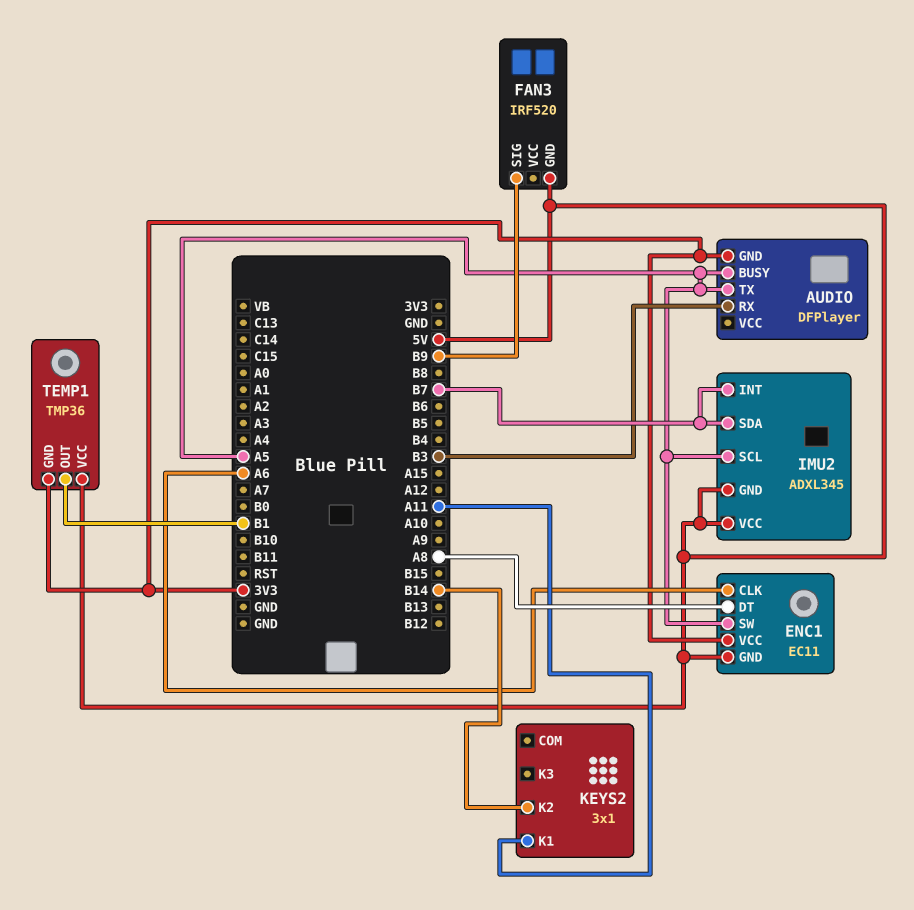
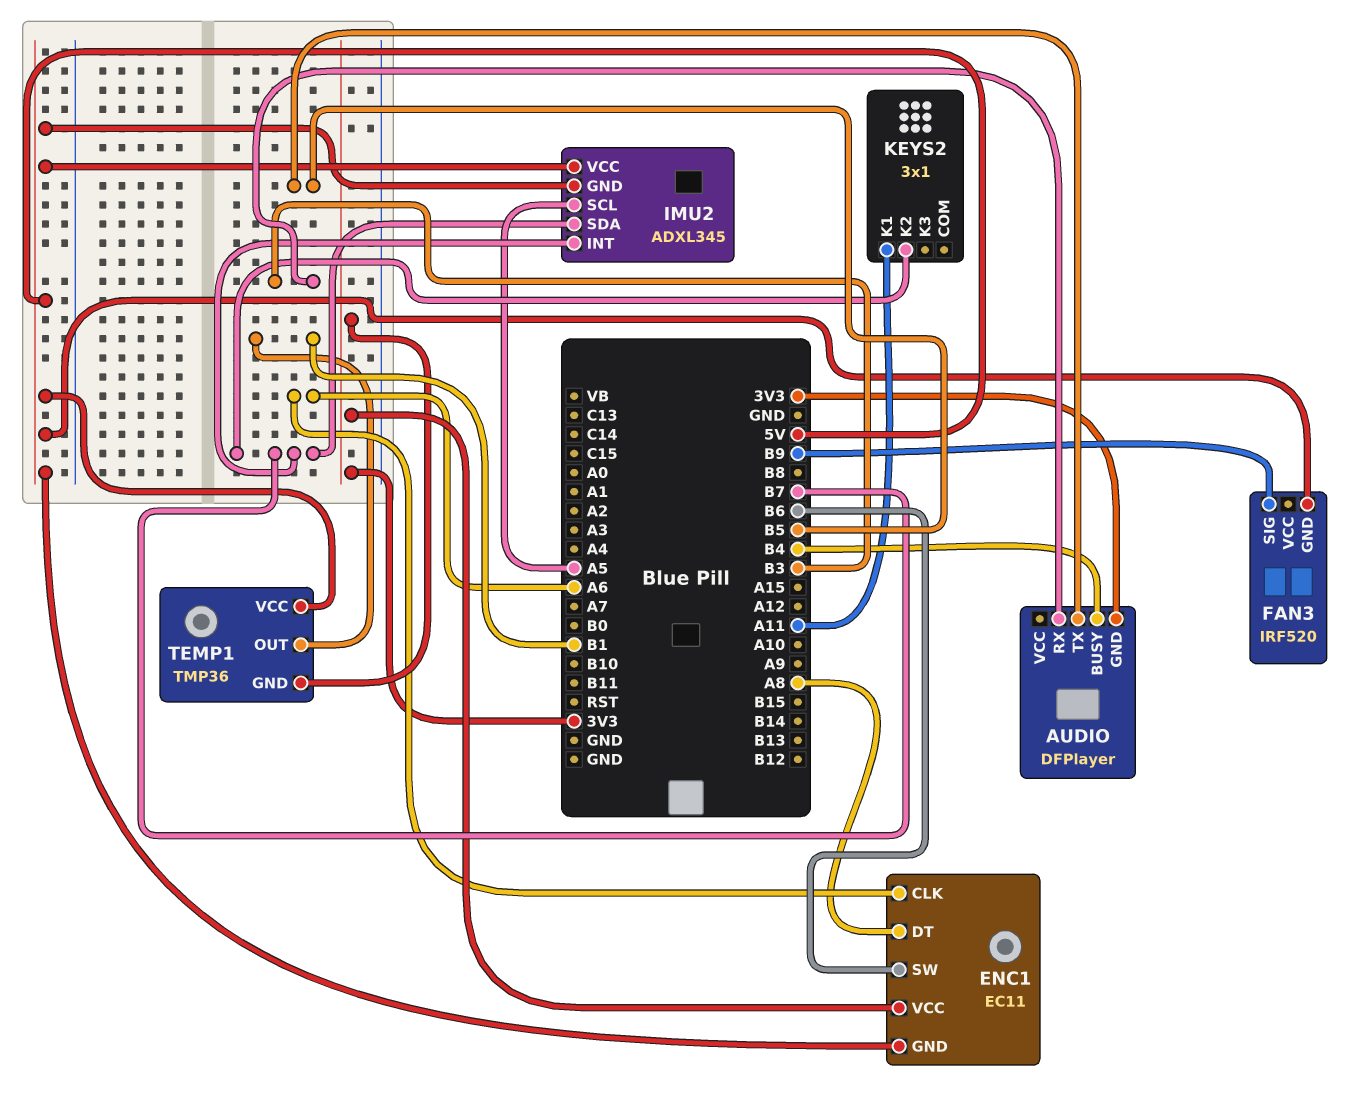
AUDIO pin BUSY: A5 -> B4
AUDIO pin TX: A5 -> B5
ENC1 pin SW: A5 -> B6
KEYS2 pin K2: B14 -> B7

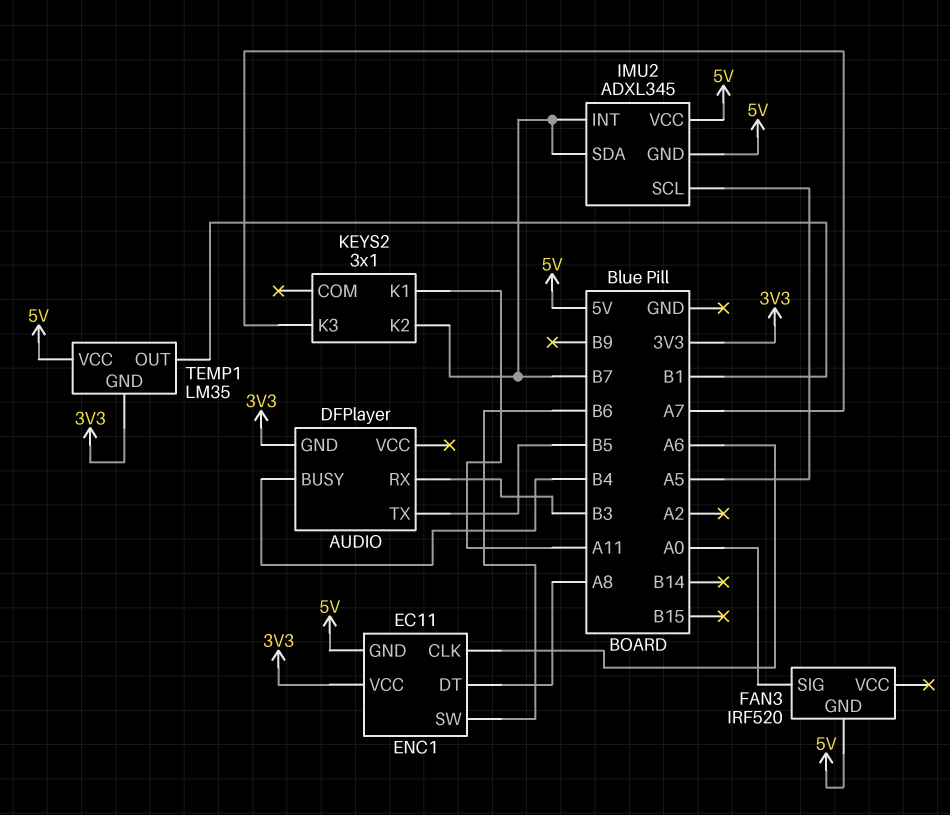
FAN3 pin SIG: B9 -> A0
KEYS2 pin K3: none -> A7
TEMP1: TMP36 -> LM35

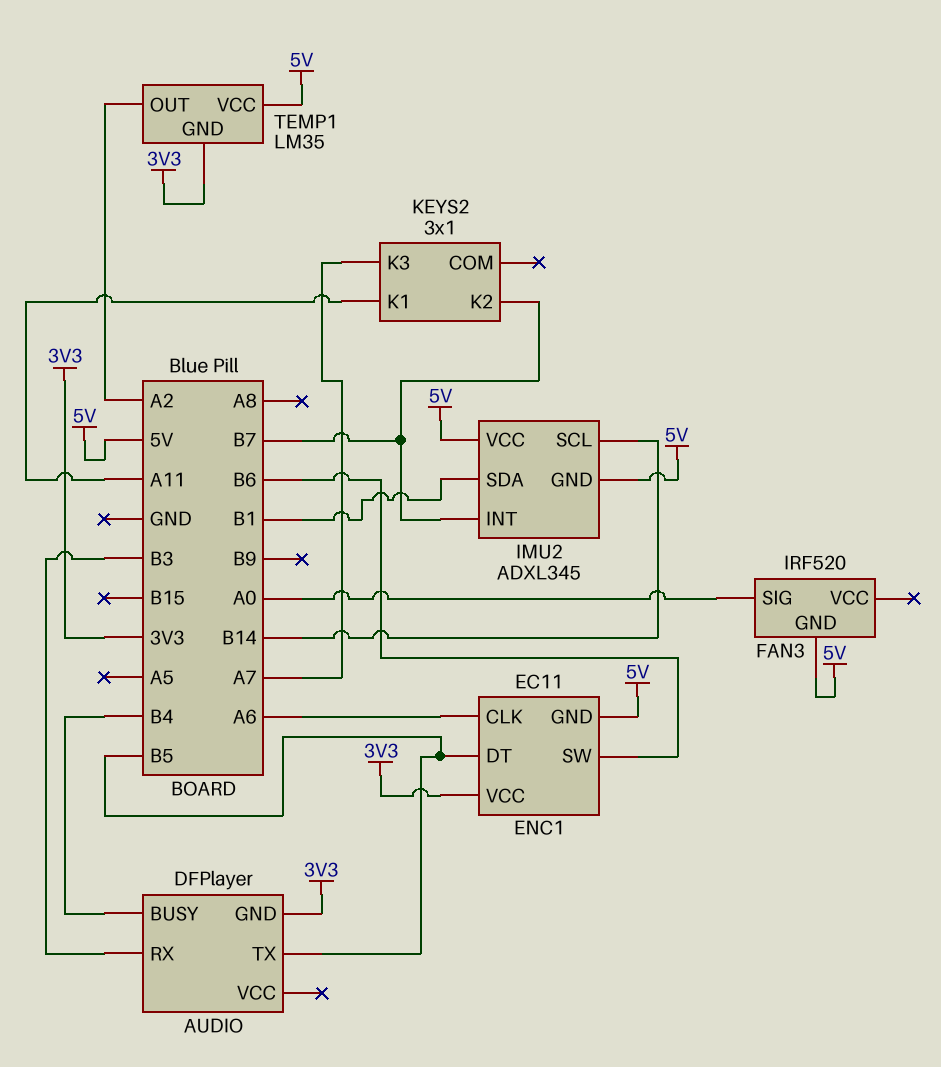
ENC1 pin DT: A8 -> B5
IMU2 pin SCL: A5 -> B14
IMU2 pin SDA: B7 -> B1
TEMP1 pin OUT: B1 -> A2

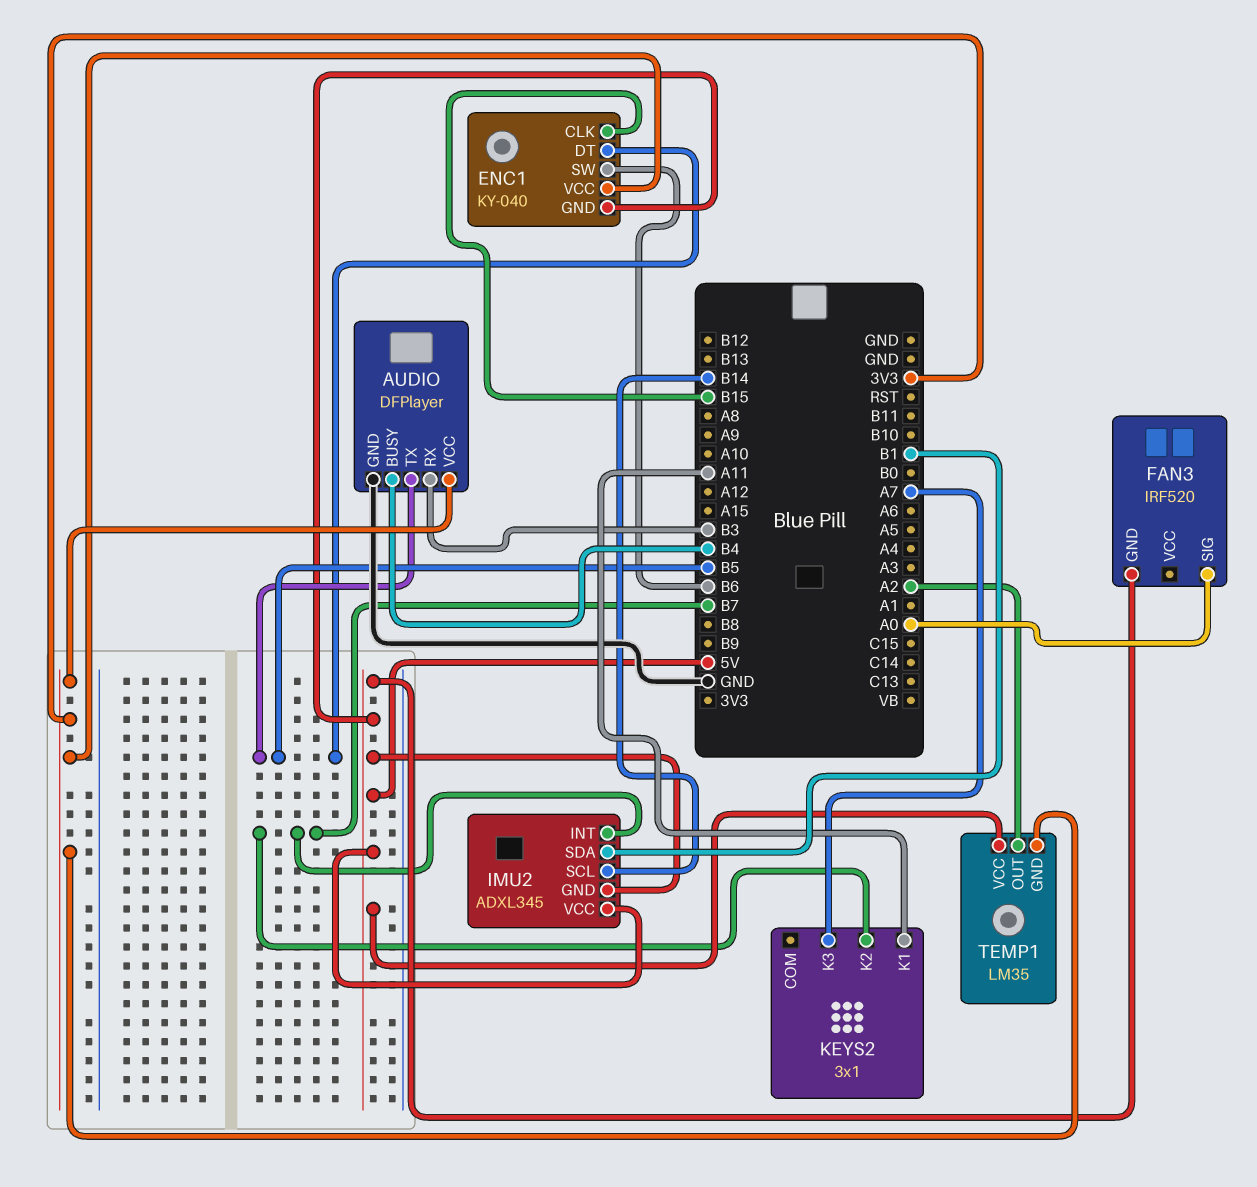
AUDIO pin GND: 3V3 -> GND
AUDIO pin VCC: none -> 3V3
ENC1: EC11 -> KY-040
ENC1 pin CLK: A6 -> B15

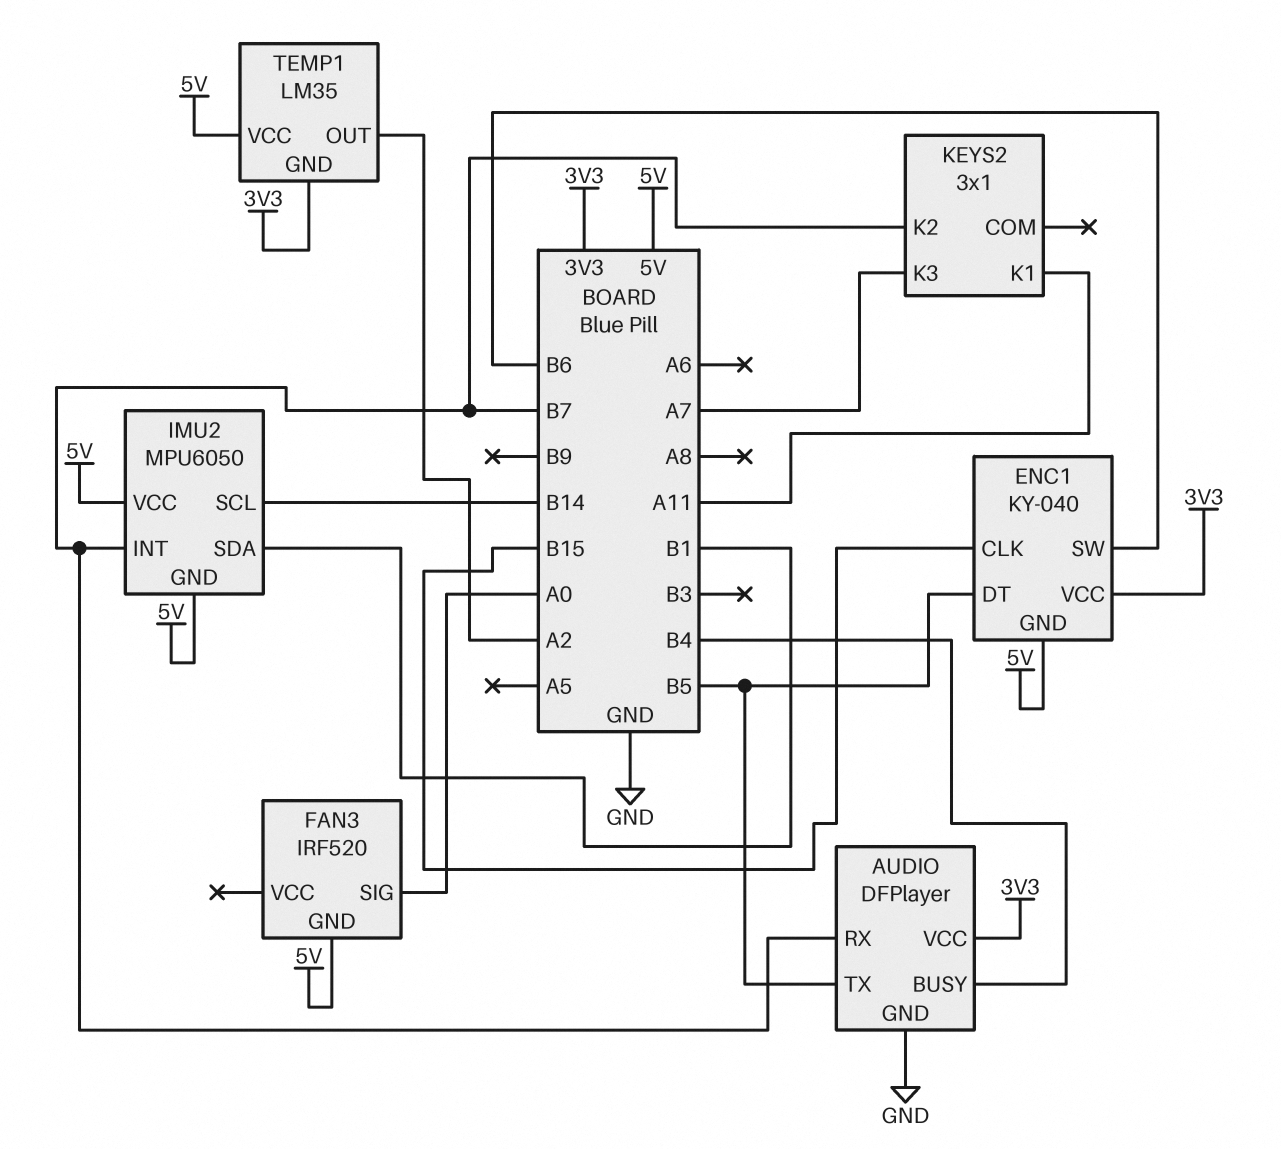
AUDIO pin RX: B3 -> B7
IMU2: ADXL345 -> MPU6050

